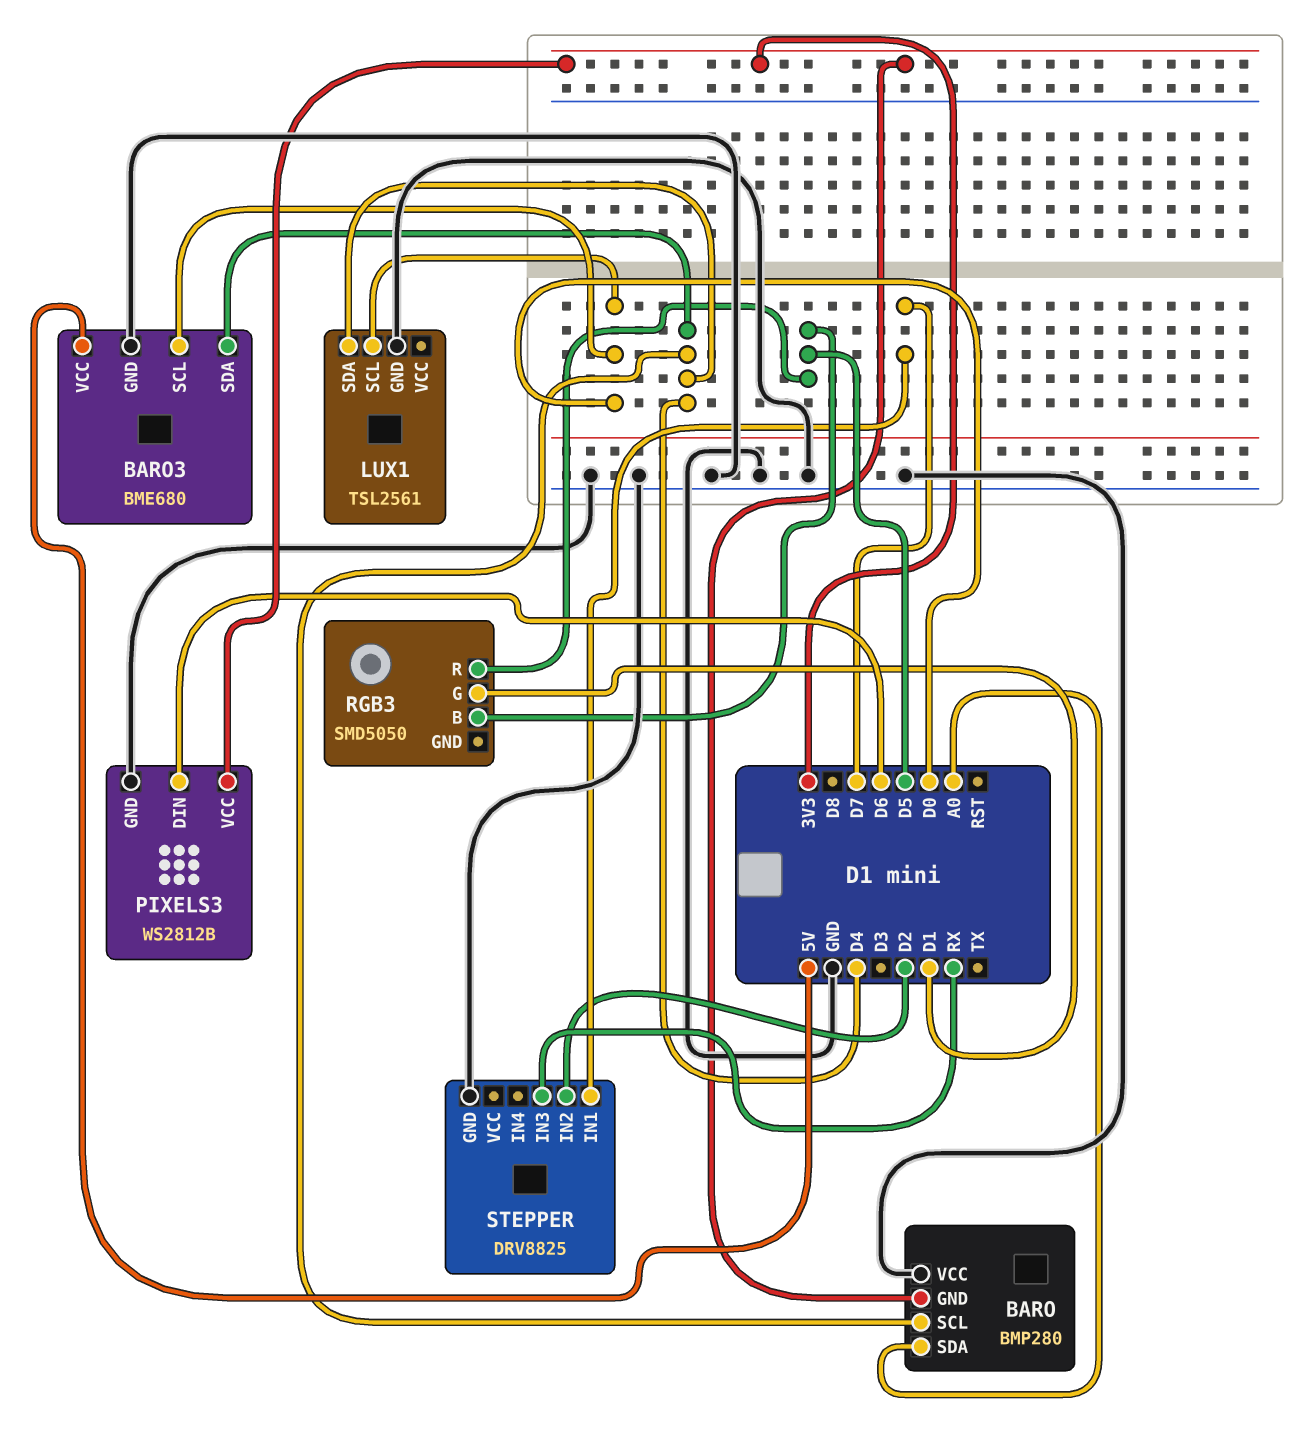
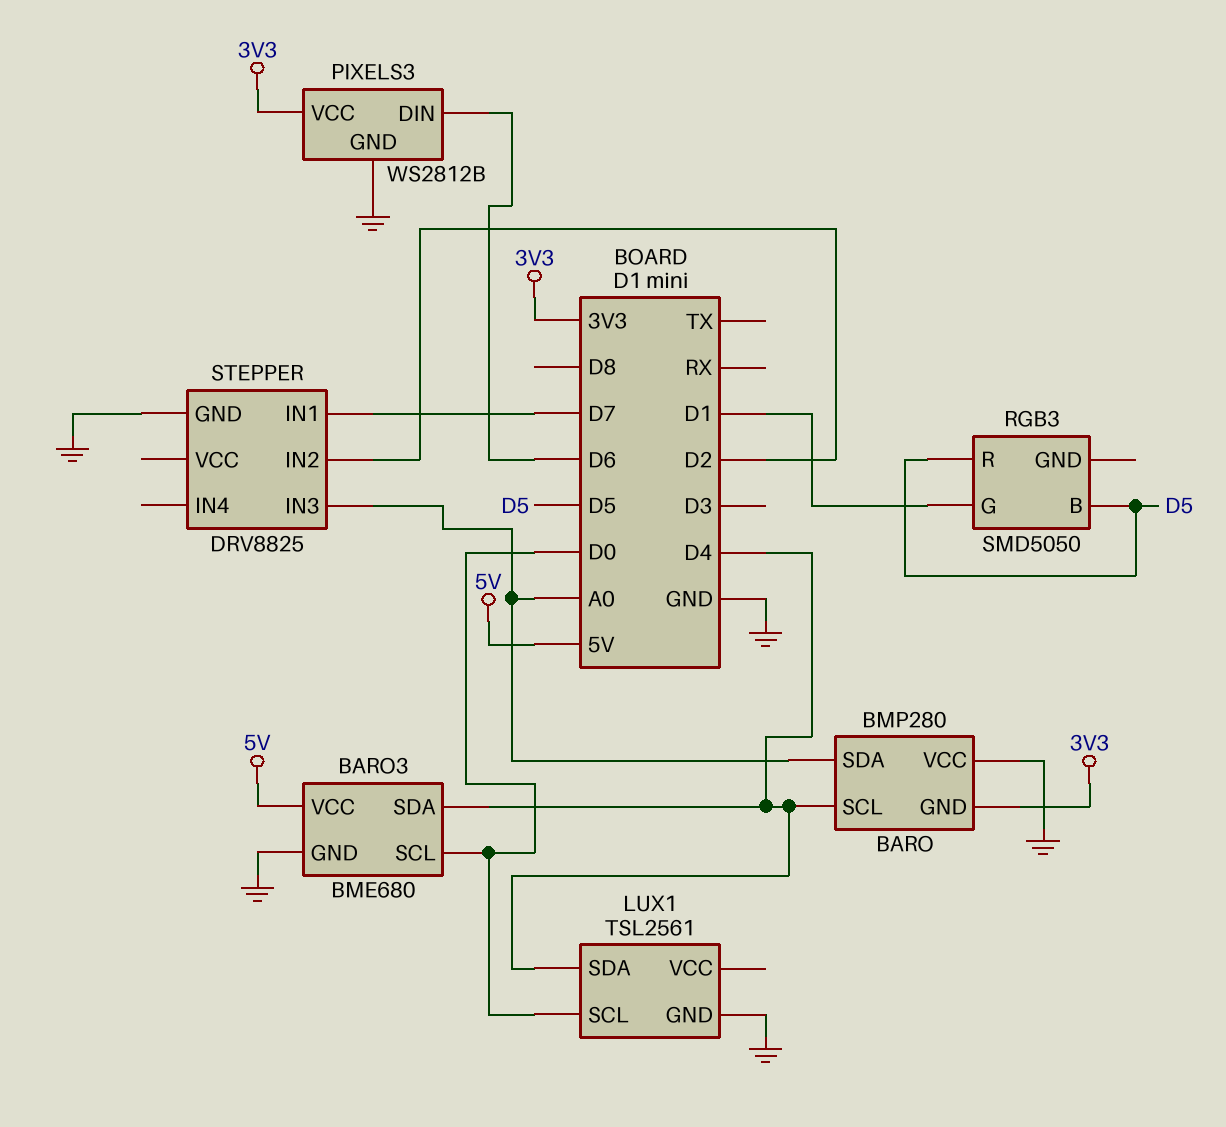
STEPPER pin IN3: RX -> A0

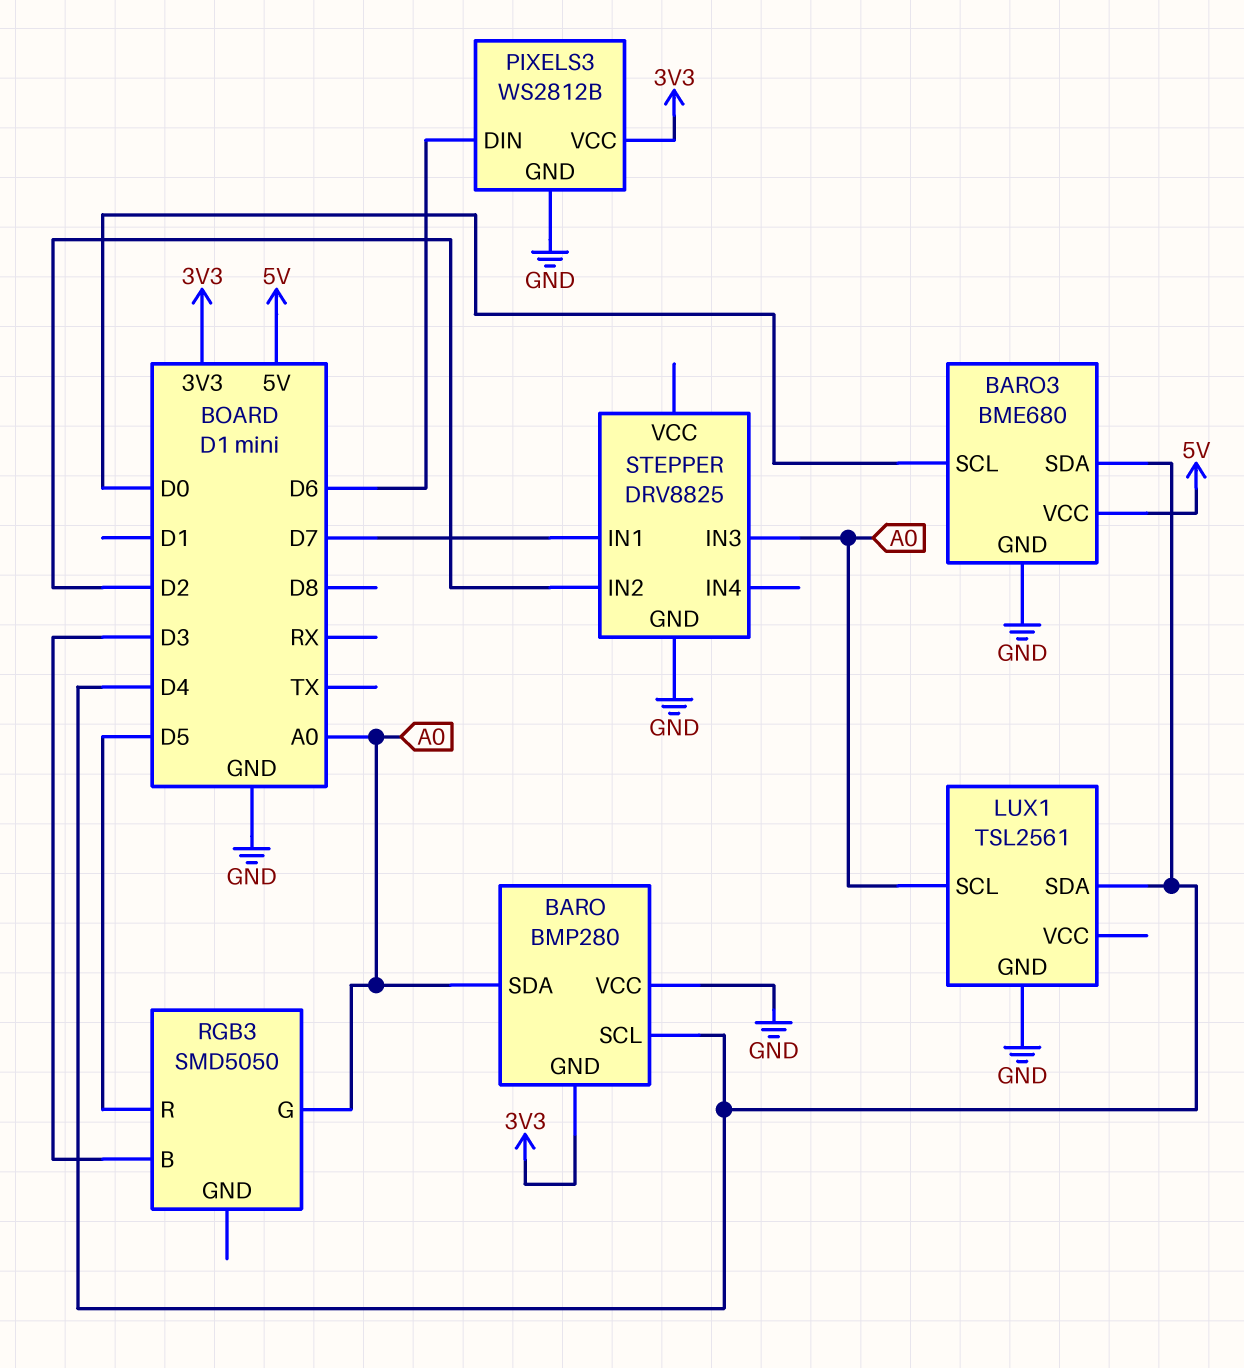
LUX1 pin SCL: D0 -> A0
RGB3 pin B: D5 -> D3
RGB3 pin G: D1 -> A0

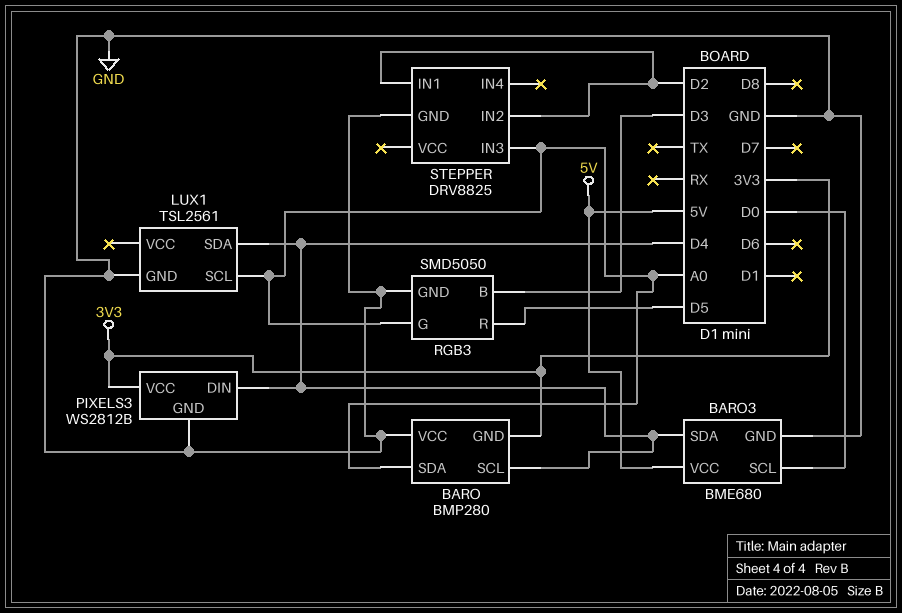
PIXELS3 pin DIN: D6 -> D4
RGB3 pin GND: none -> GND
STEPPER pin IN1: D7 -> D2

